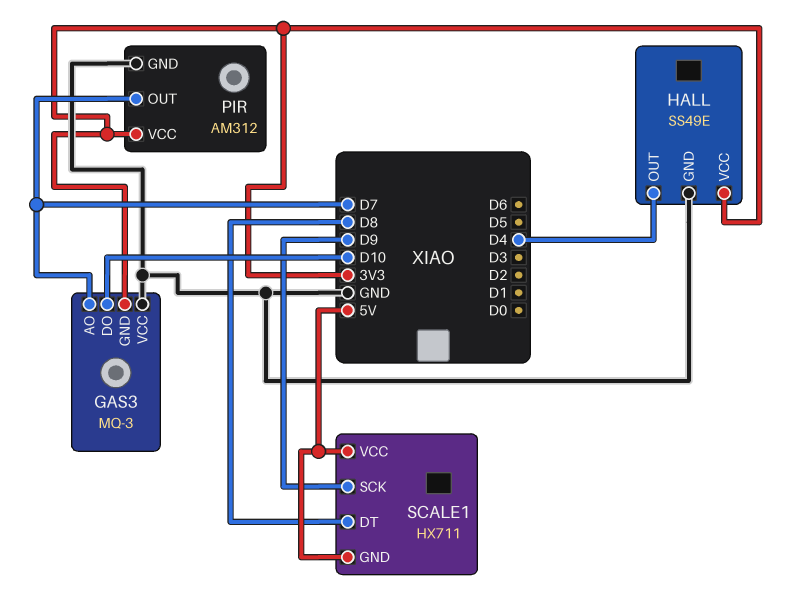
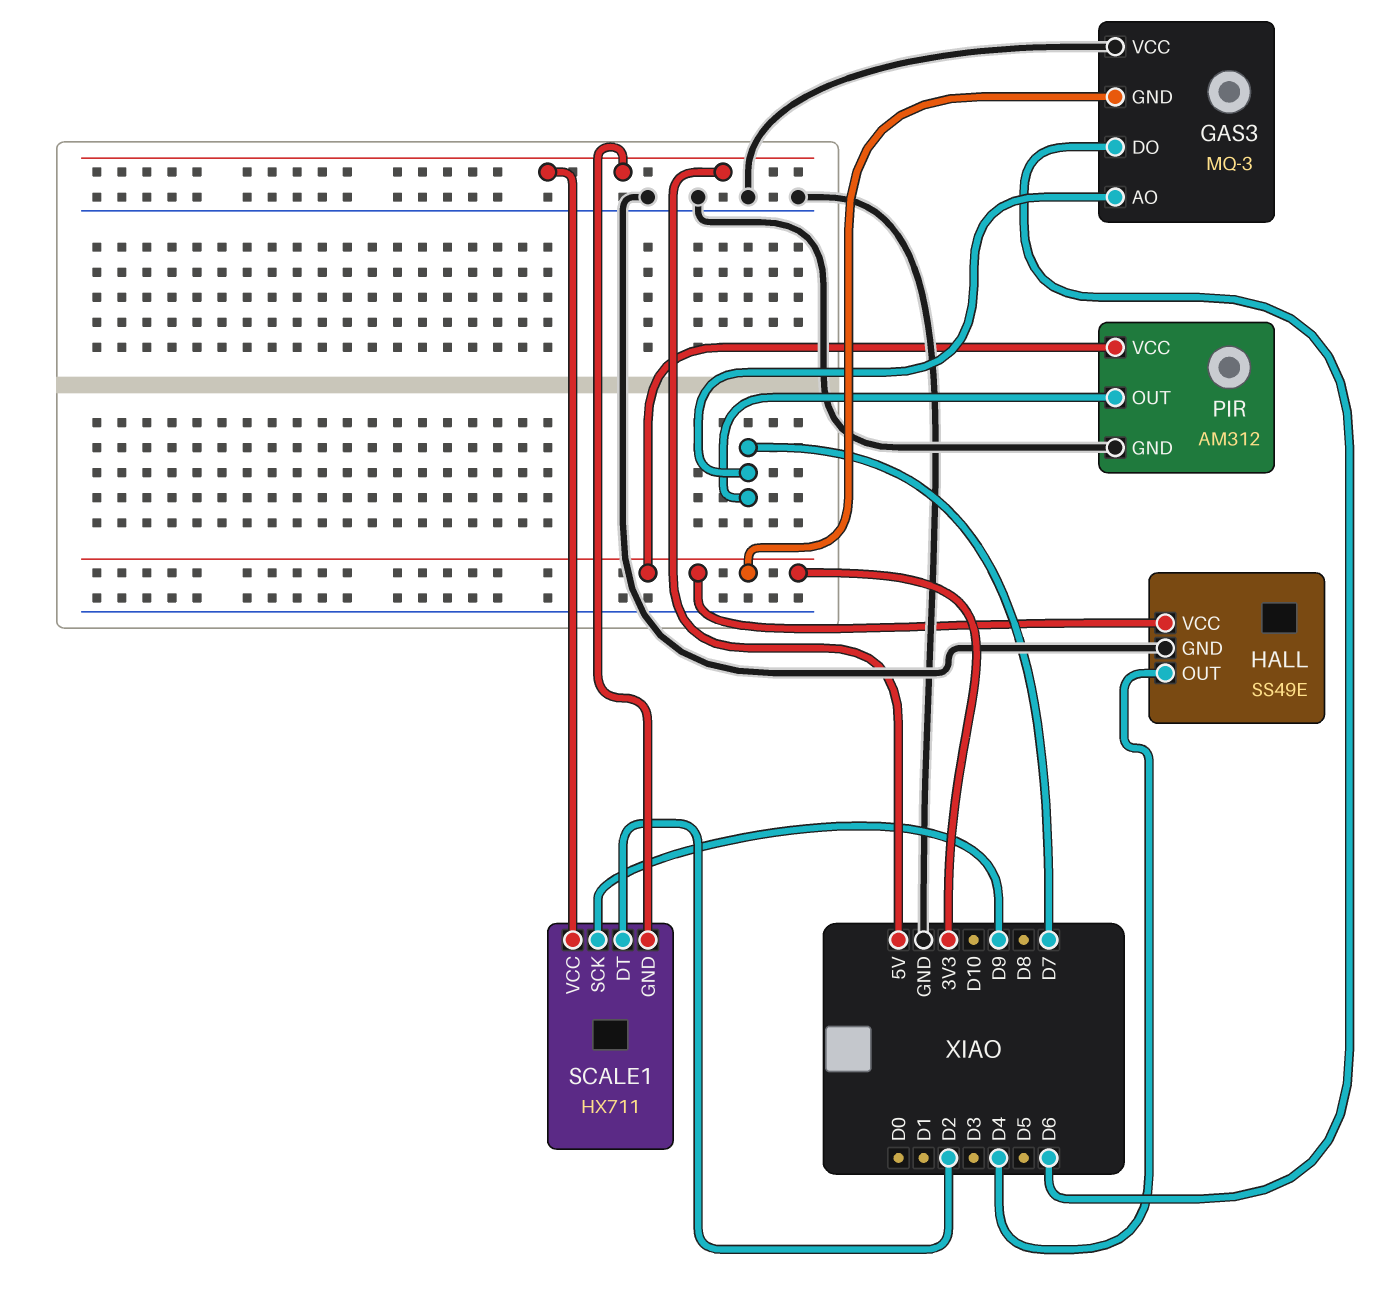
GAS3 pin DO: D10 -> D6
SCALE1 pin DT: D8 -> D2

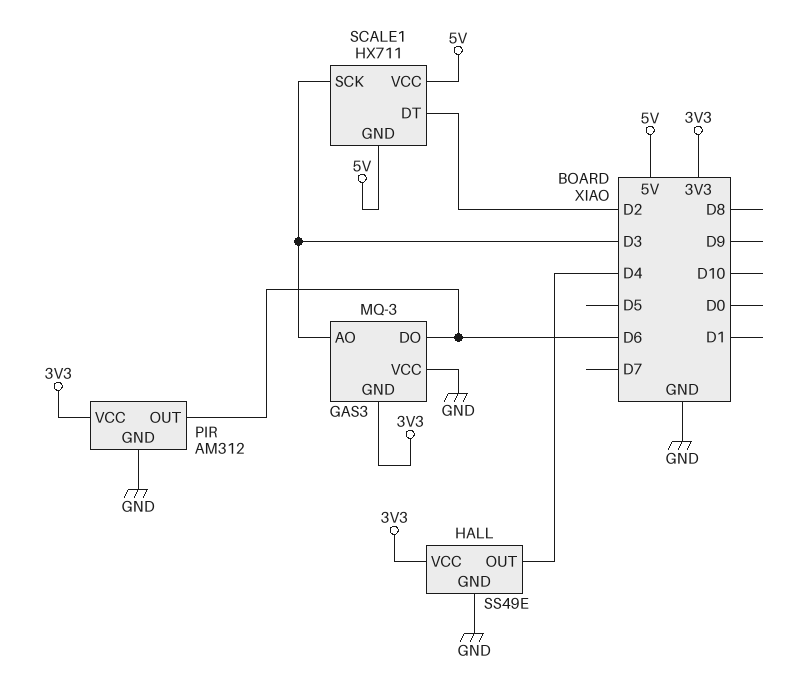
GAS3 pin AO: D7 -> D3
PIR pin OUT: D7 -> D6
SCALE1 pin SCK: D9 -> D3

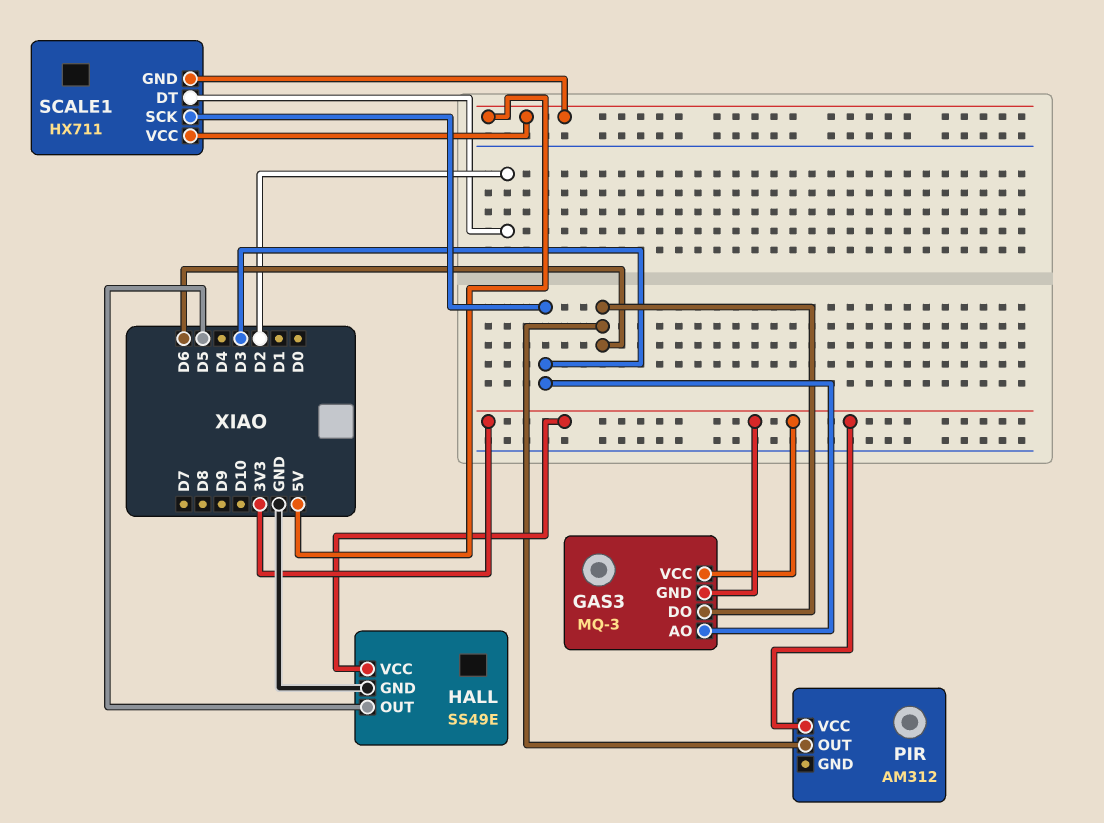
GAS3 pin VCC: GND -> 3V3
HALL pin OUT: D4 -> D5
PIR pin GND: GND -> none

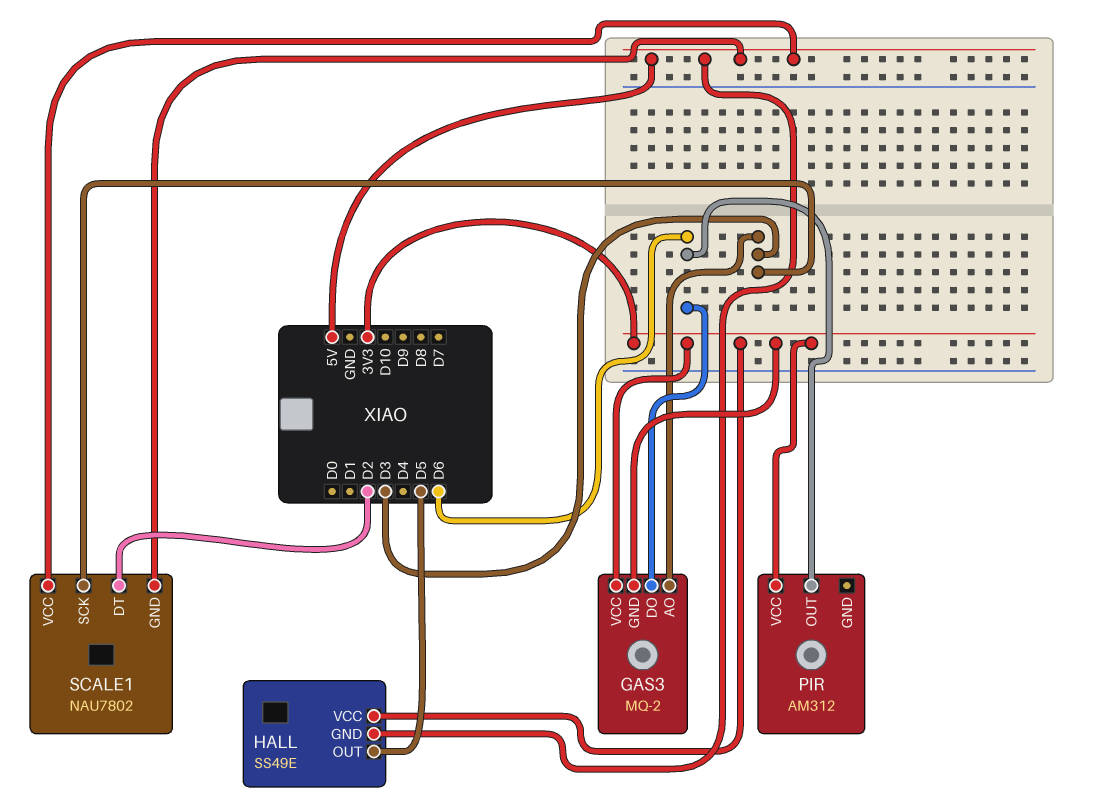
GAS3: MQ-3 -> MQ-2
HALL pin GND: GND -> 5V
SCALE1: HX711 -> NAU7802

